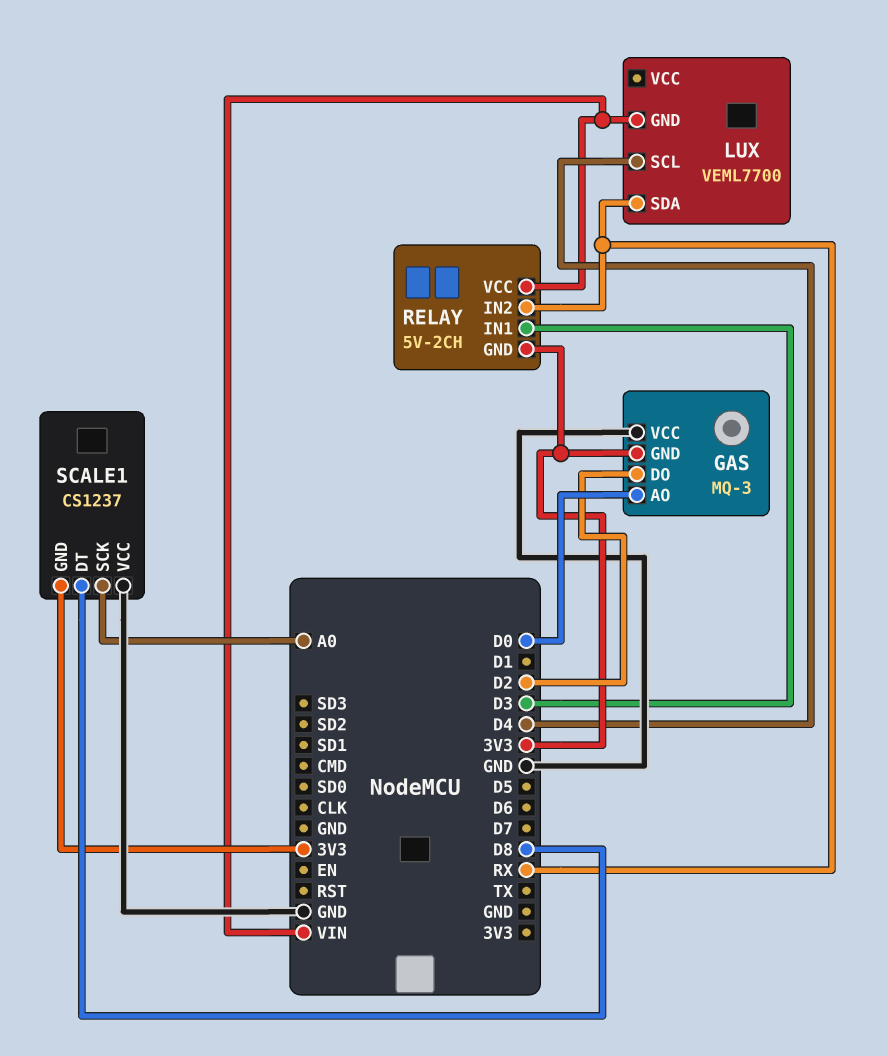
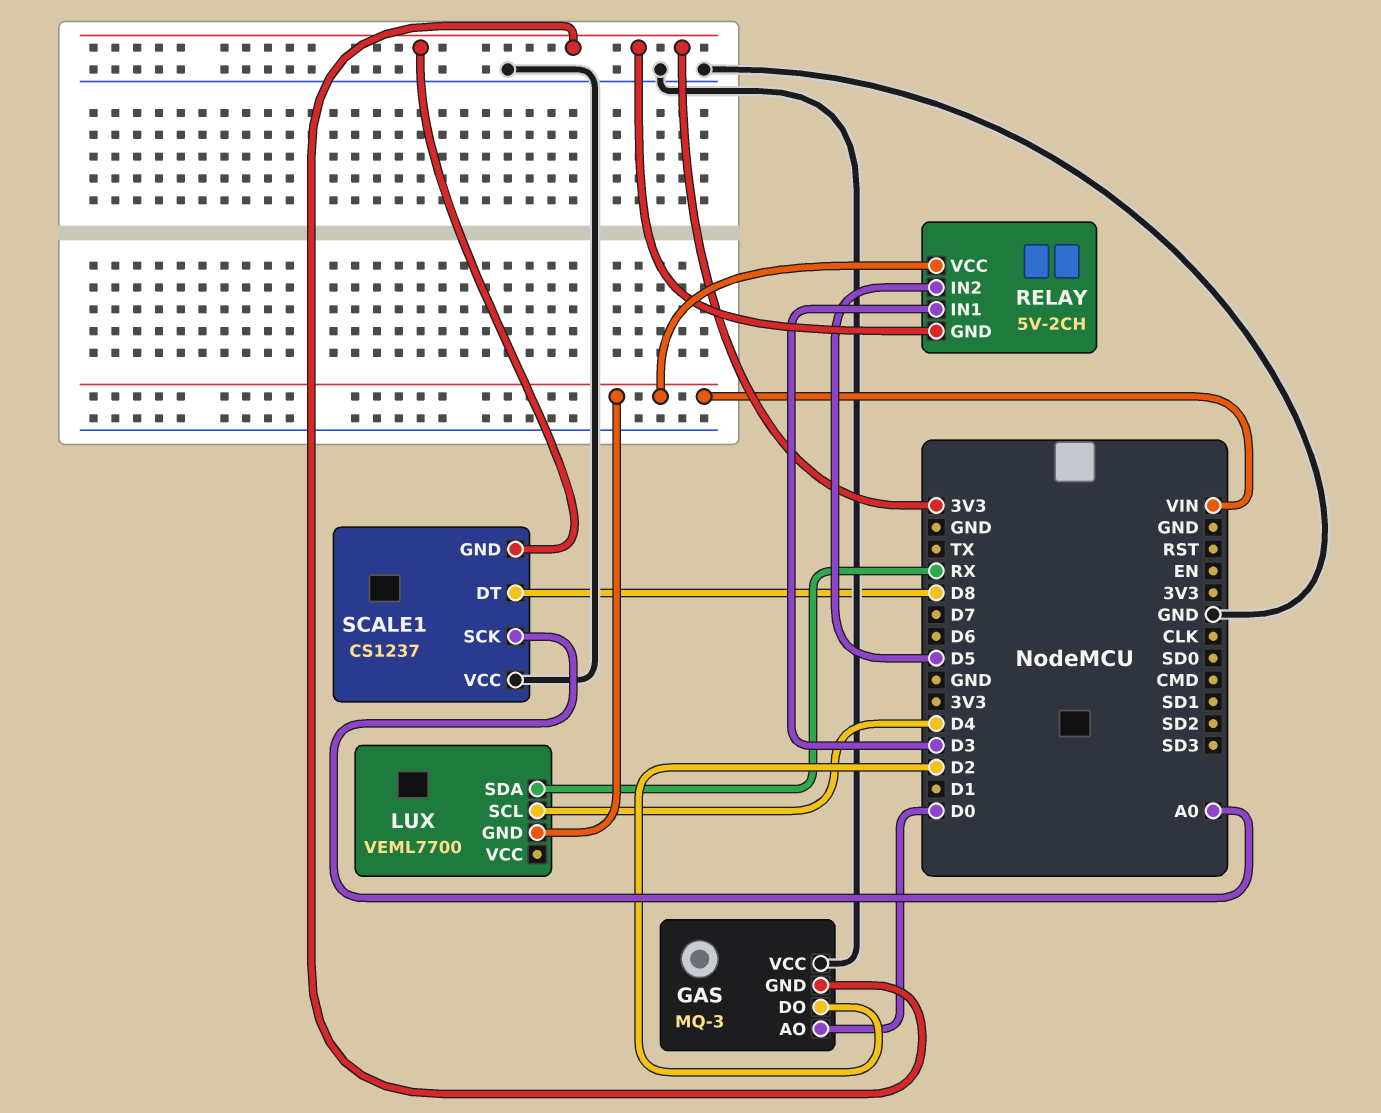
RELAY pin IN2: RX -> D5

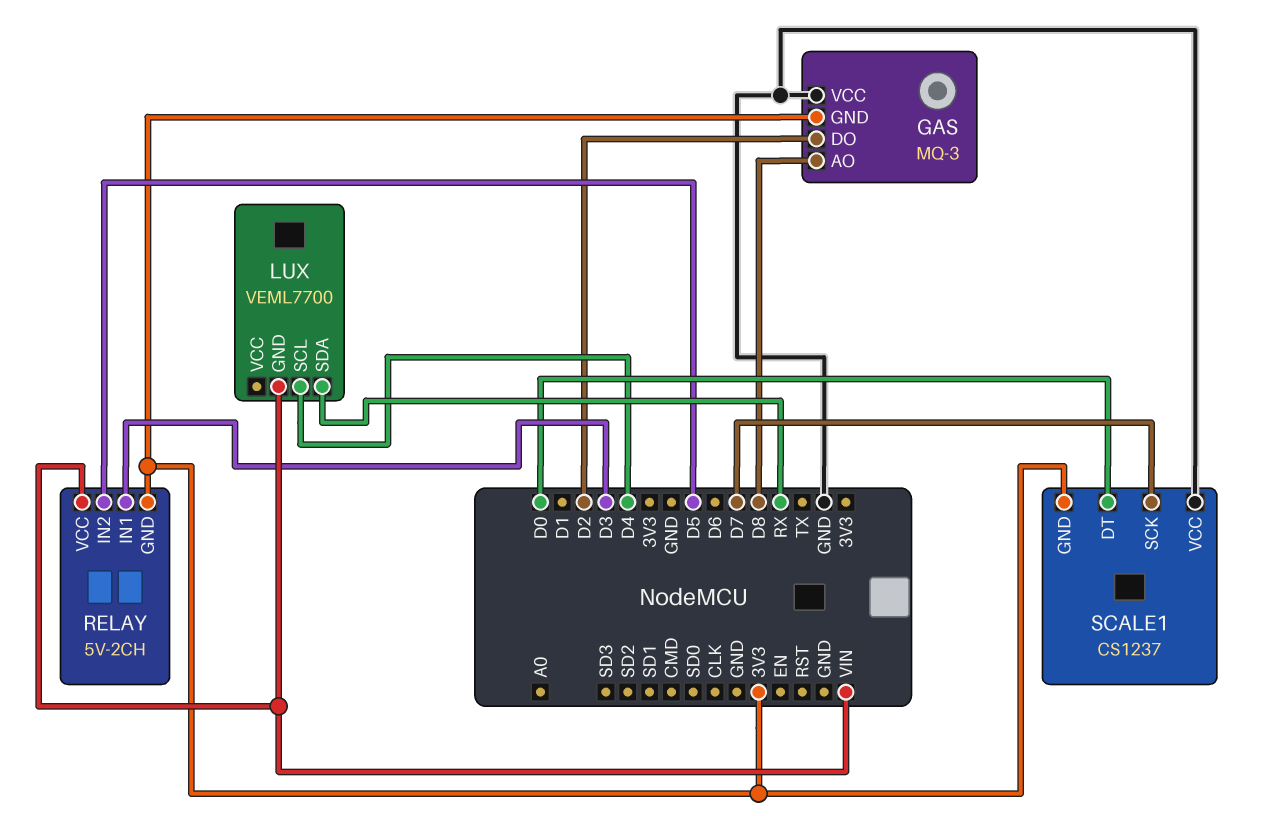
GAS pin AO: D0 -> D8
SCALE1 pin DT: D8 -> D0
SCALE1 pin SCK: A0 -> D7

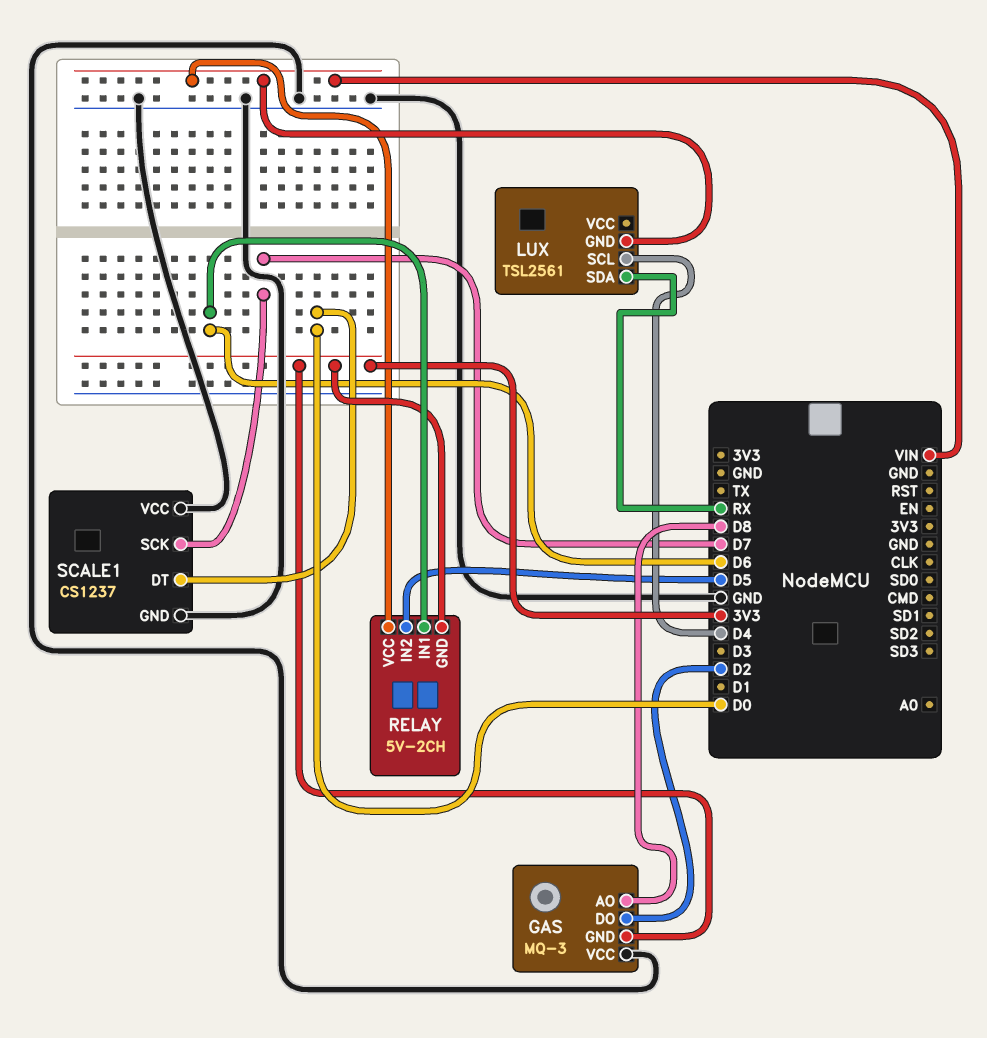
LUX: VEML7700 -> TSL2561
RELAY pin IN1: D3 -> D6
SCALE1 pin GND: 3V3 -> GND

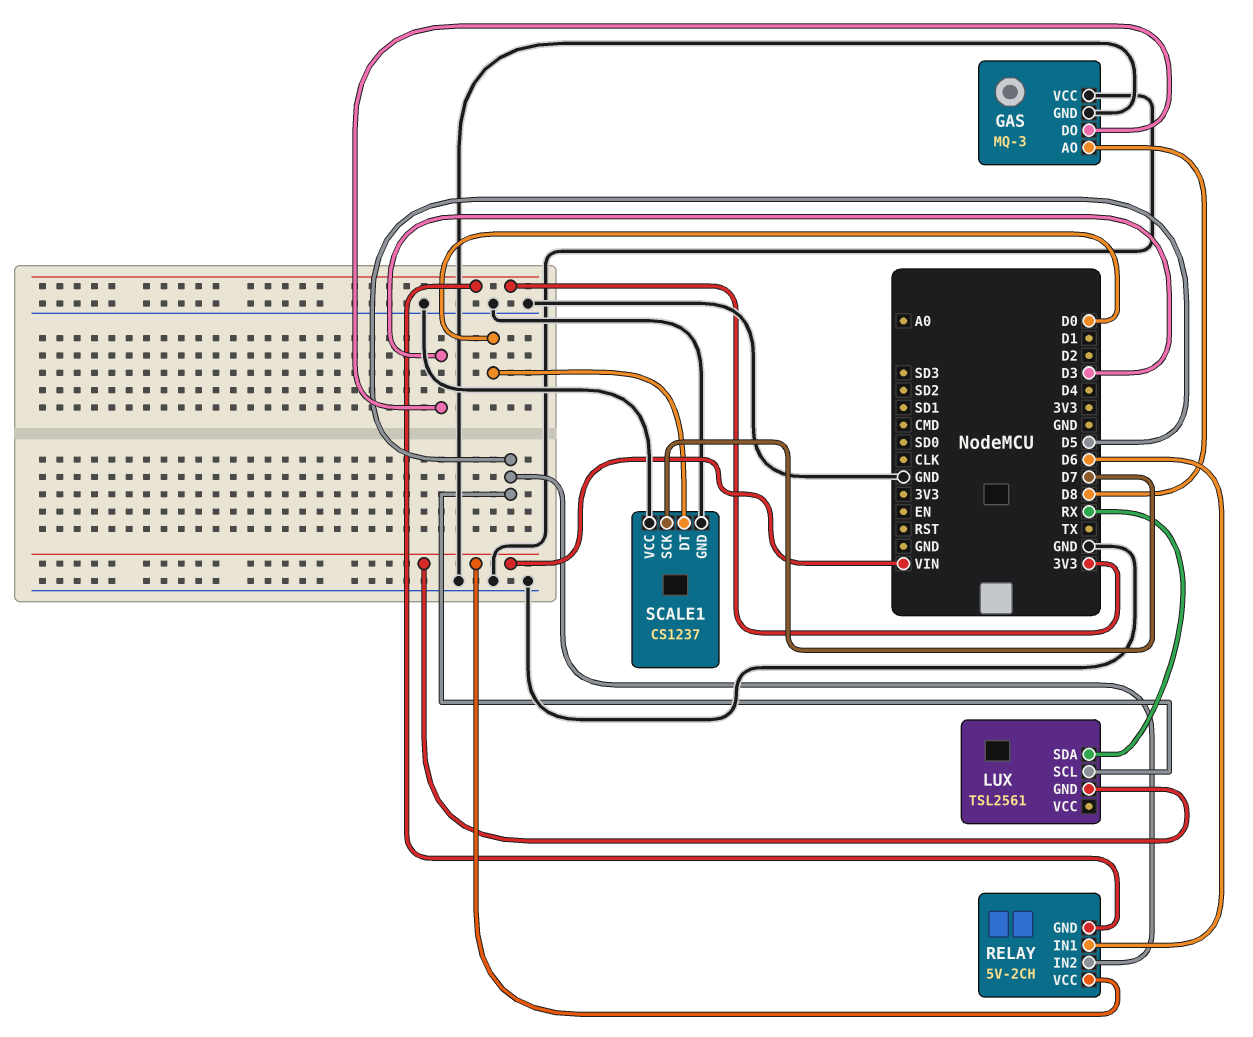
GAS pin DO: D2 -> D3
GAS pin GND: 3V3 -> GND
LUX pin SCL: D4 -> D5

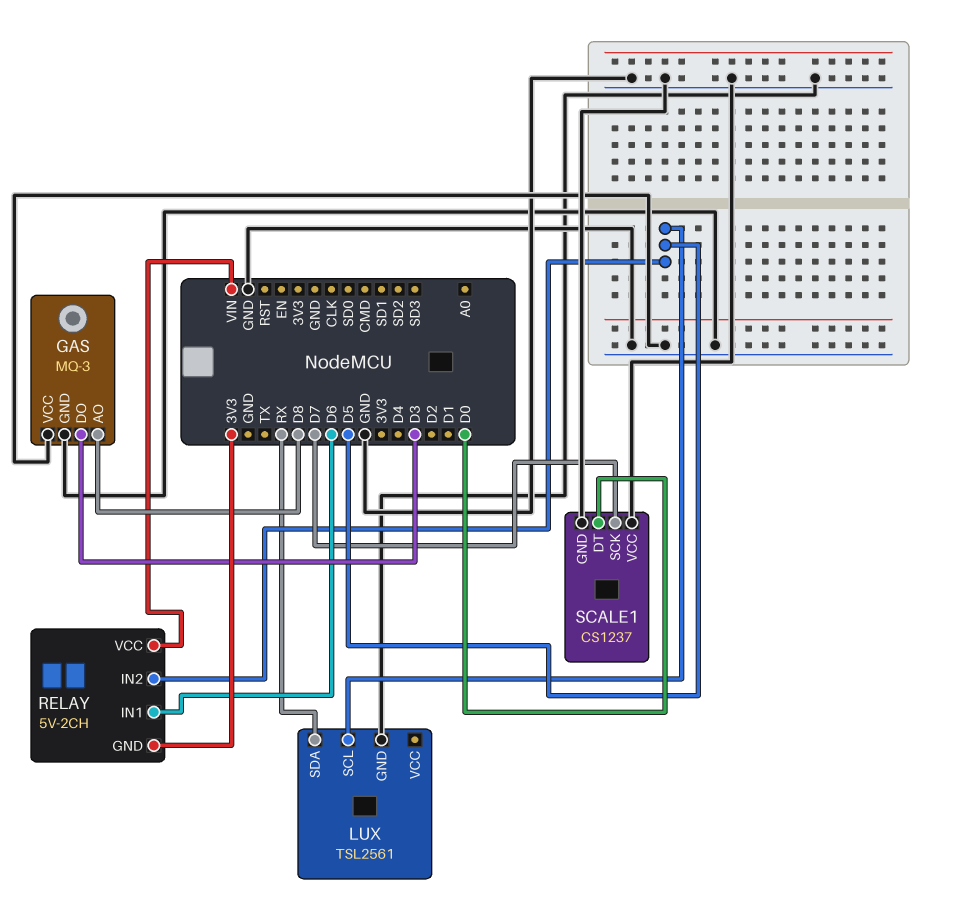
LUX pin GND: VIN -> GND

